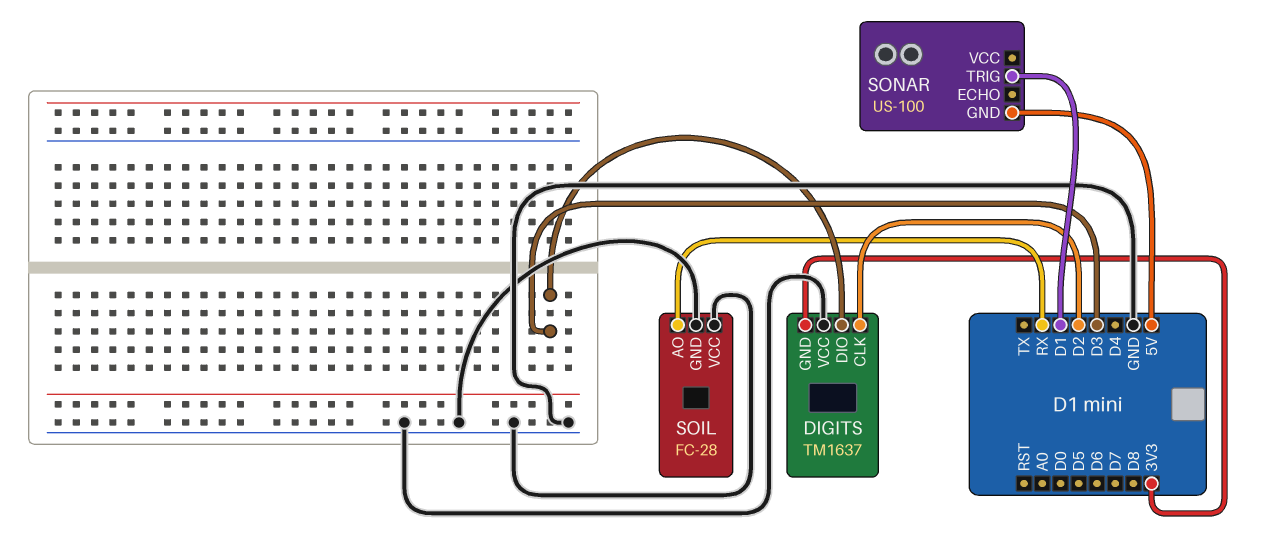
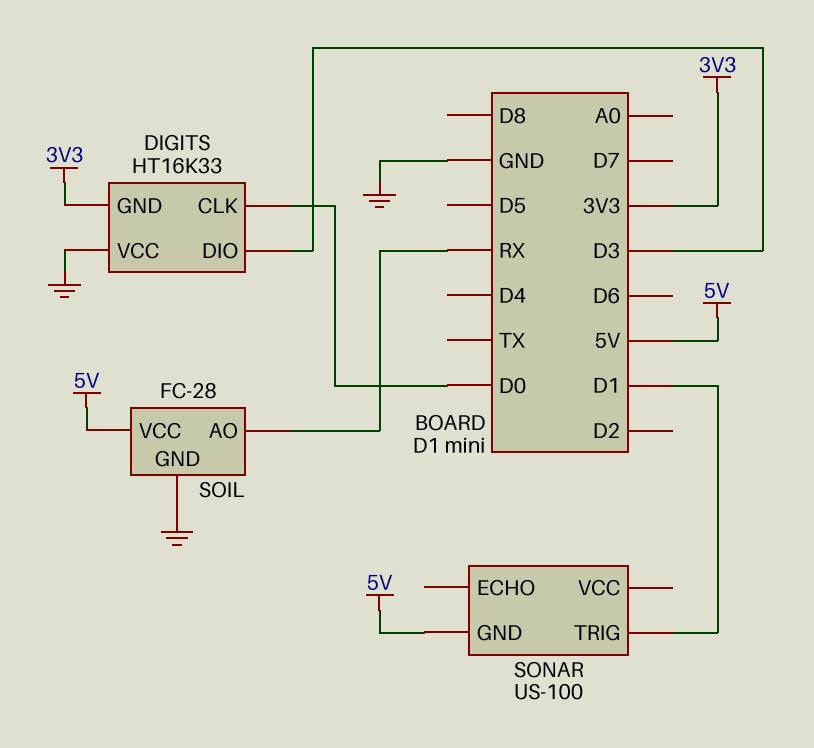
DIGITS: TM1637 -> HT16K33
DIGITS pin CLK: D2 -> D0
SOIL pin VCC: GND -> 5V

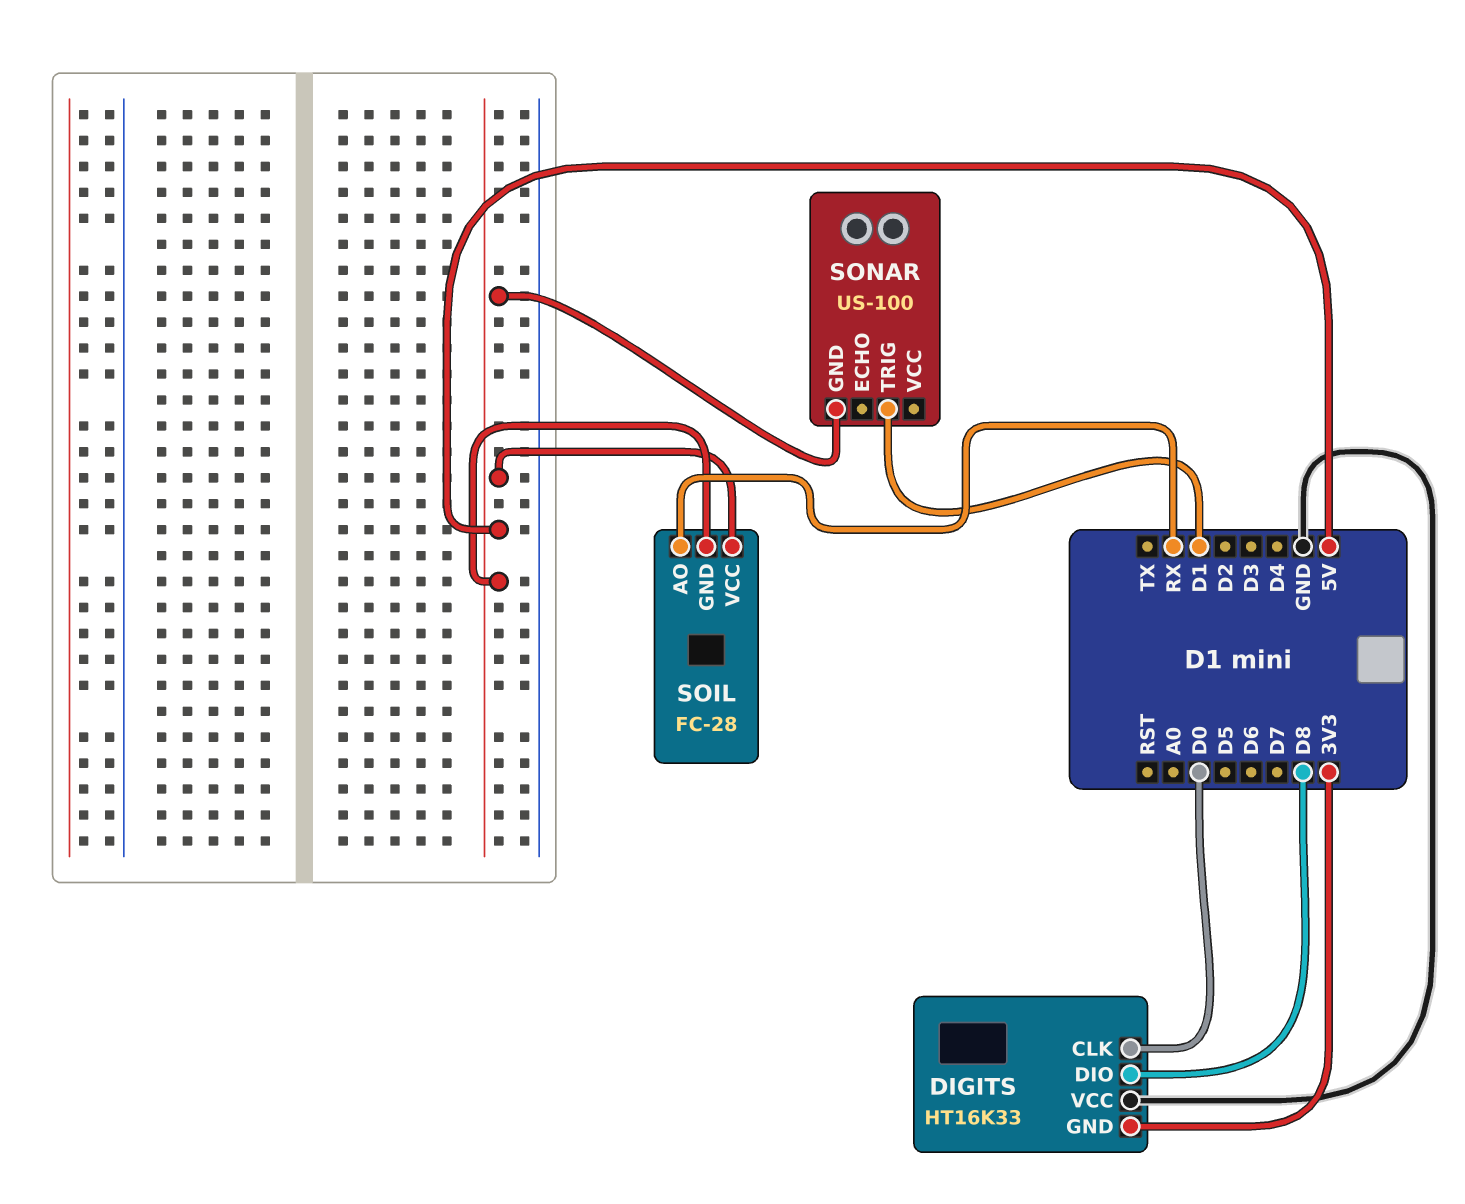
DIGITS pin DIO: D3 -> D8
SOIL pin GND: GND -> 5V

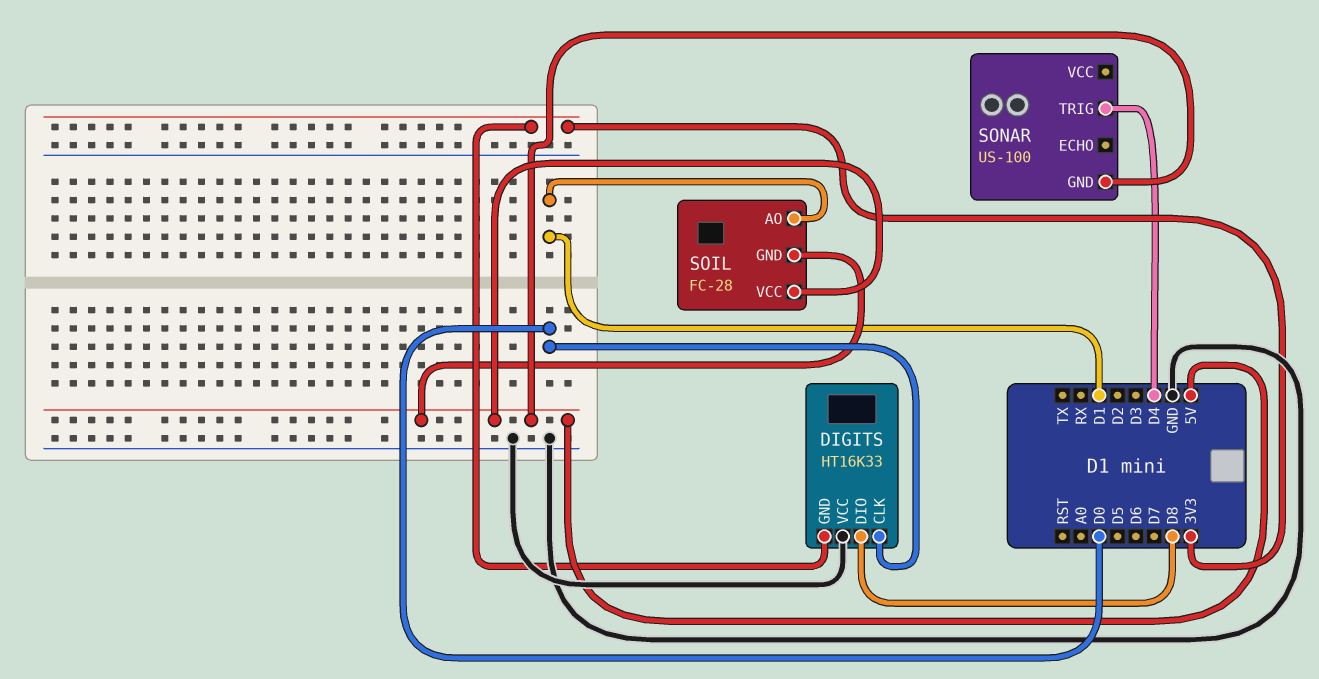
SOIL pin AO: RX -> D1
SONAR pin TRIG: D1 -> D4

